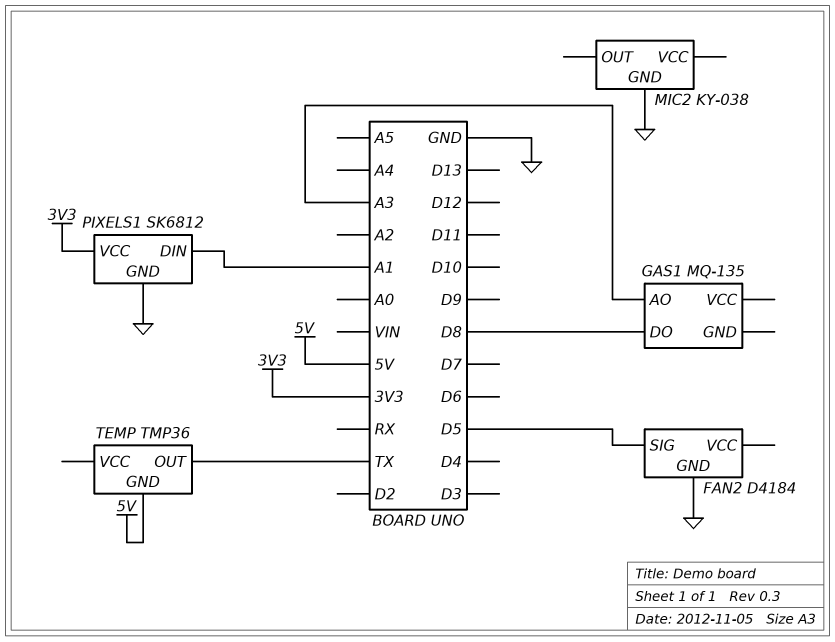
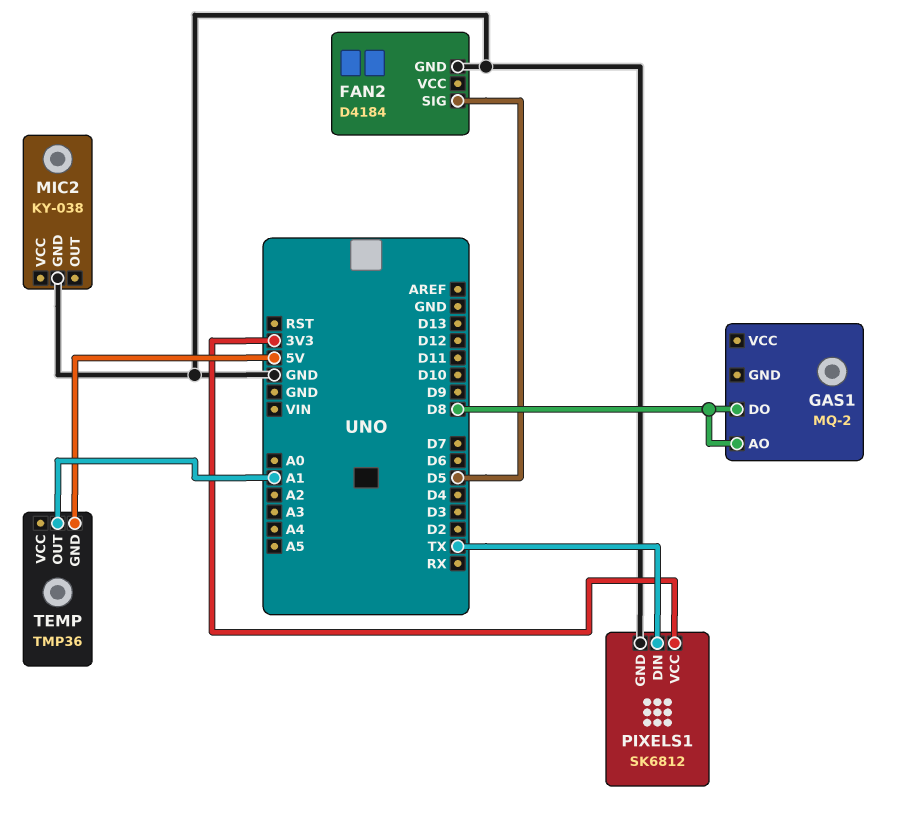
GAS1: MQ-135 -> MQ-2
GAS1 pin AO: A3 -> D8
PIXELS1 pin DIN: A1 -> TX
TEMP pin OUT: TX -> A1

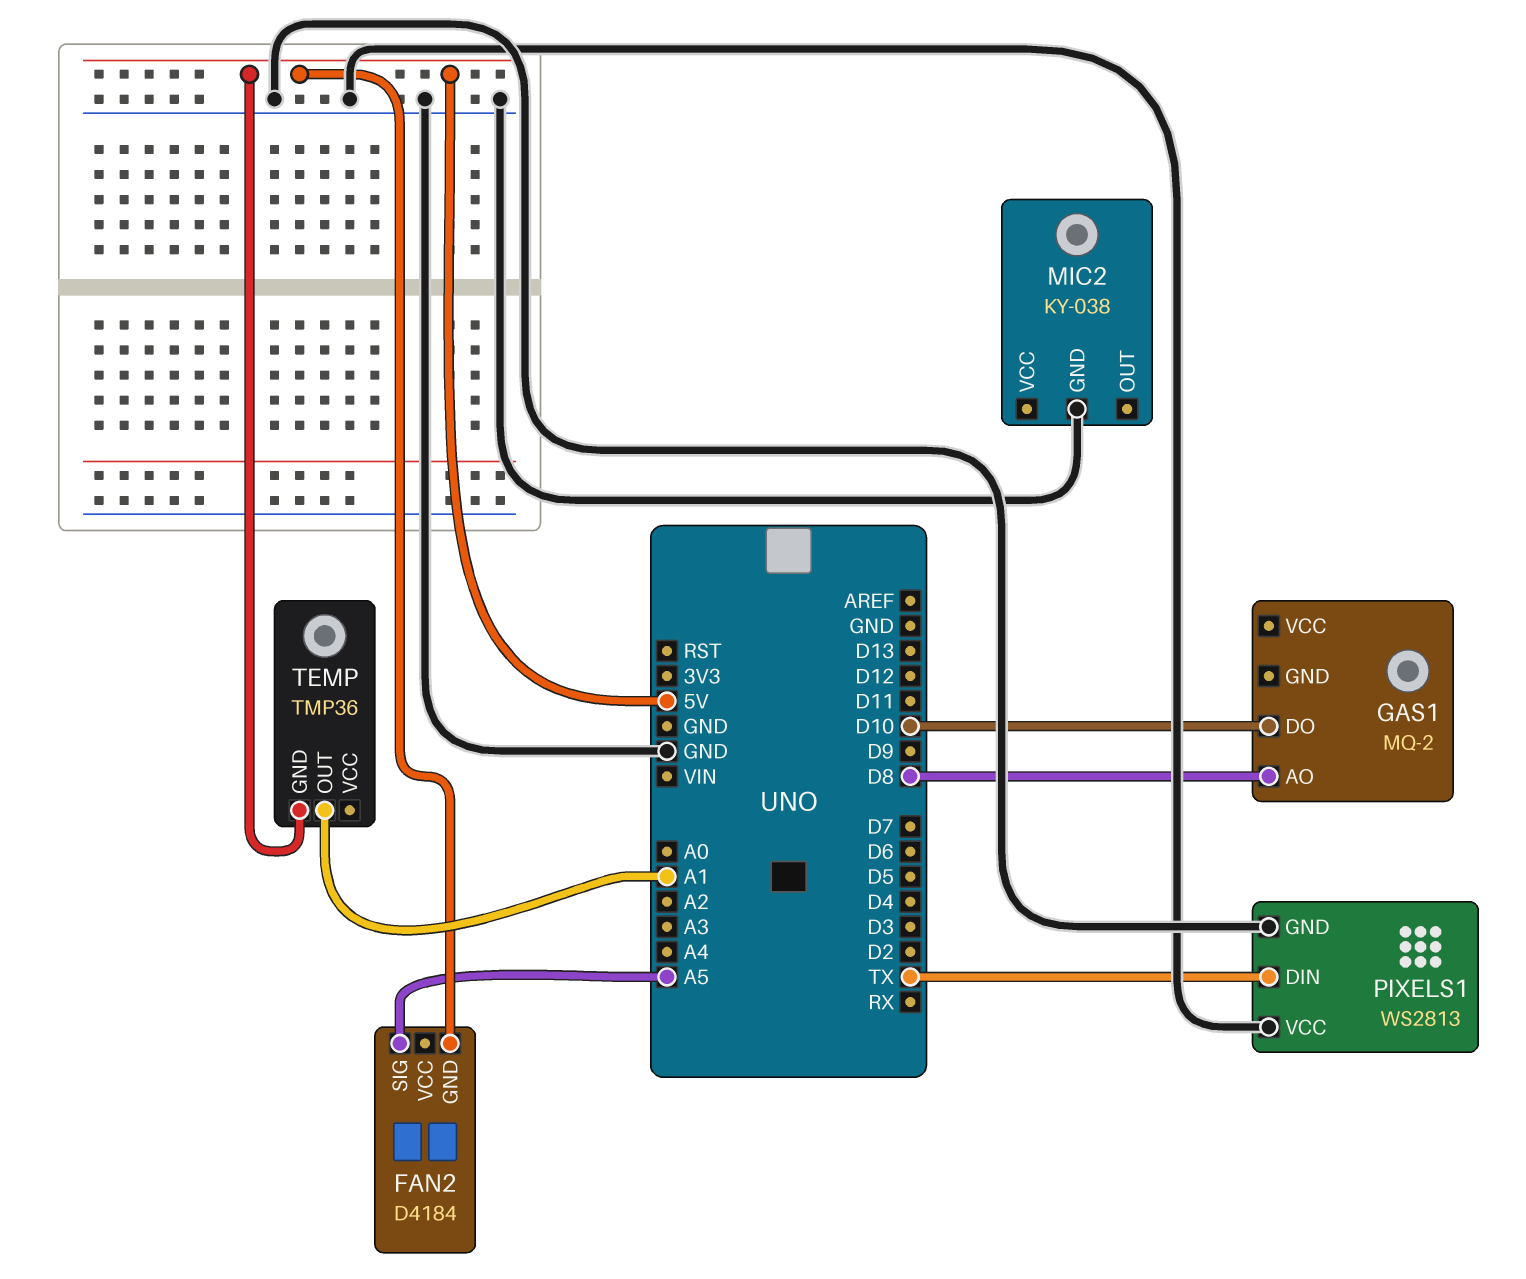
FAN2 pin GND: GND -> 5V
FAN2 pin SIG: D5 -> A5
GAS1 pin DO: D8 -> D10
PIXELS1: SK6812 -> WS2813
PIXELS1 pin VCC: 3V3 -> GND

